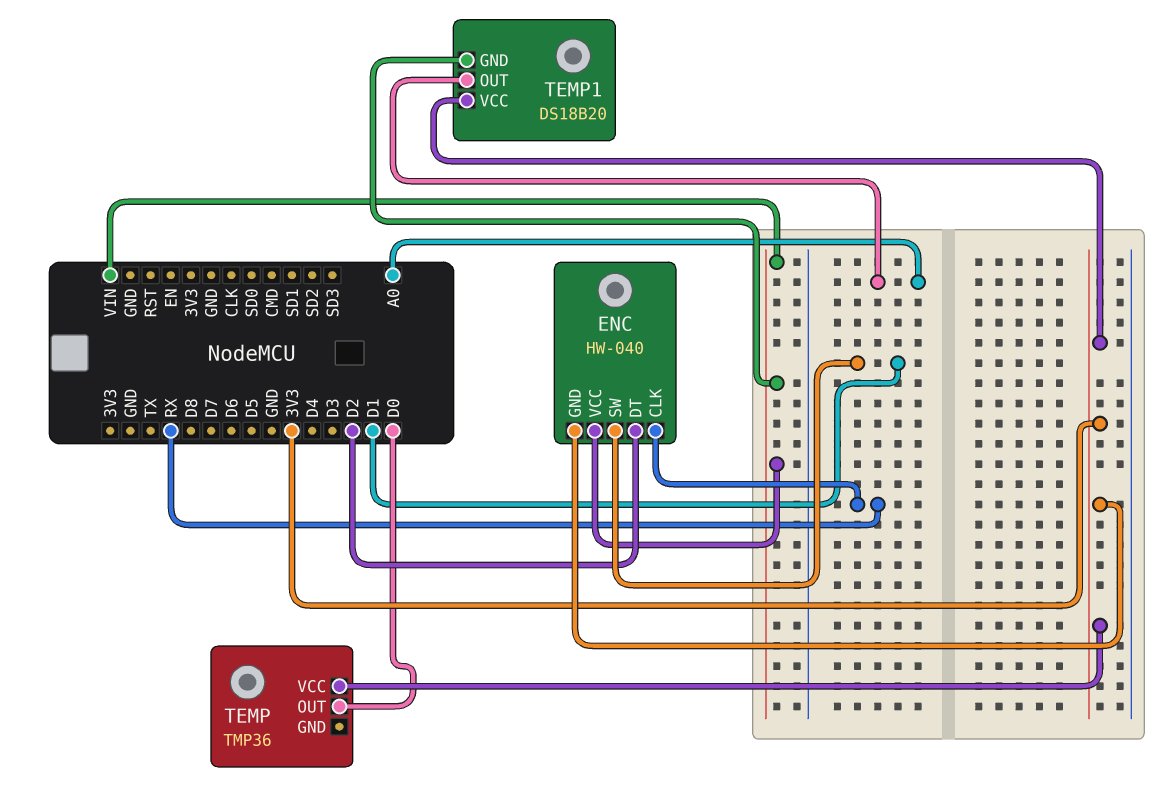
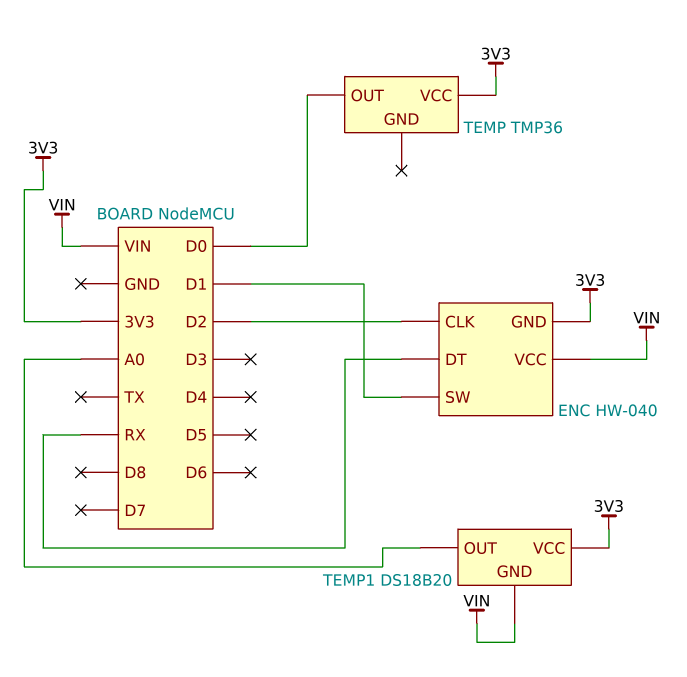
ENC pin CLK: RX -> D2
ENC pin DT: D2 -> RX

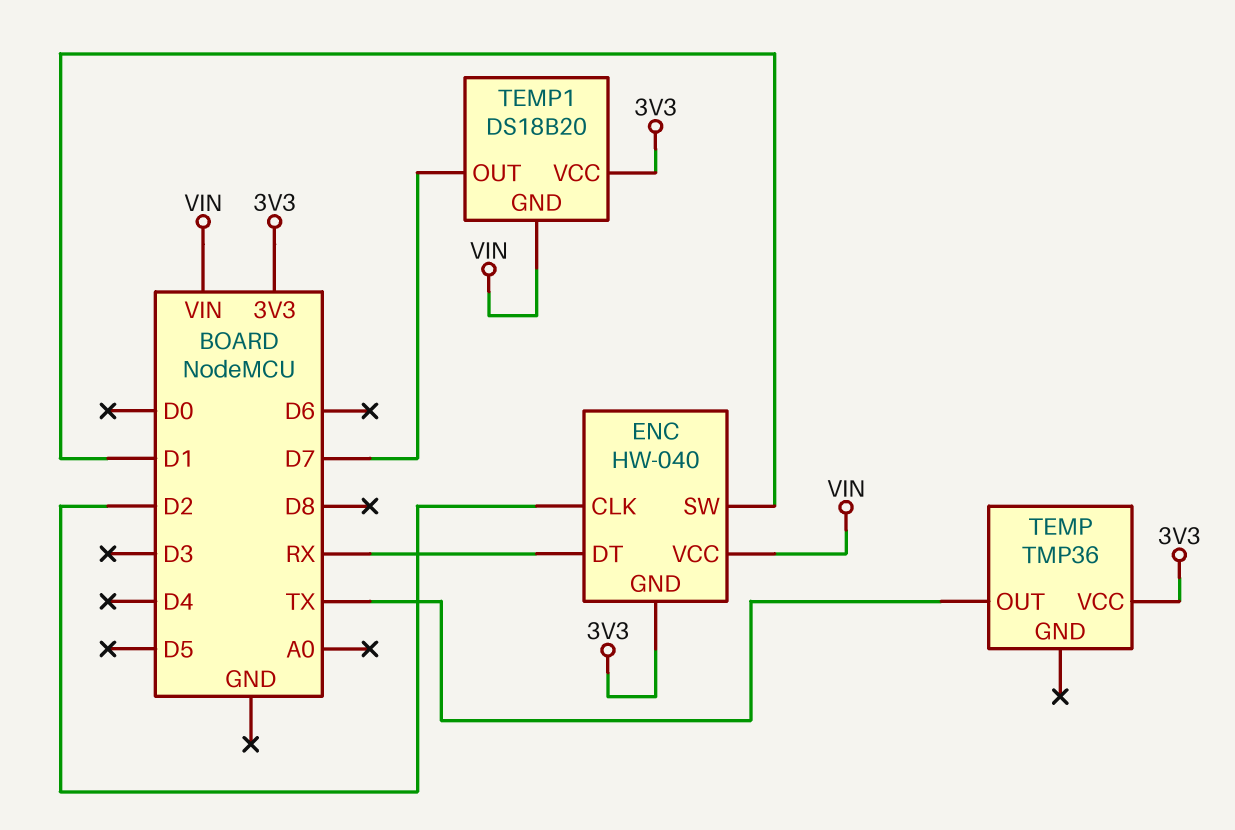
TEMP pin OUT: D0 -> TX
TEMP1 pin OUT: A0 -> D7

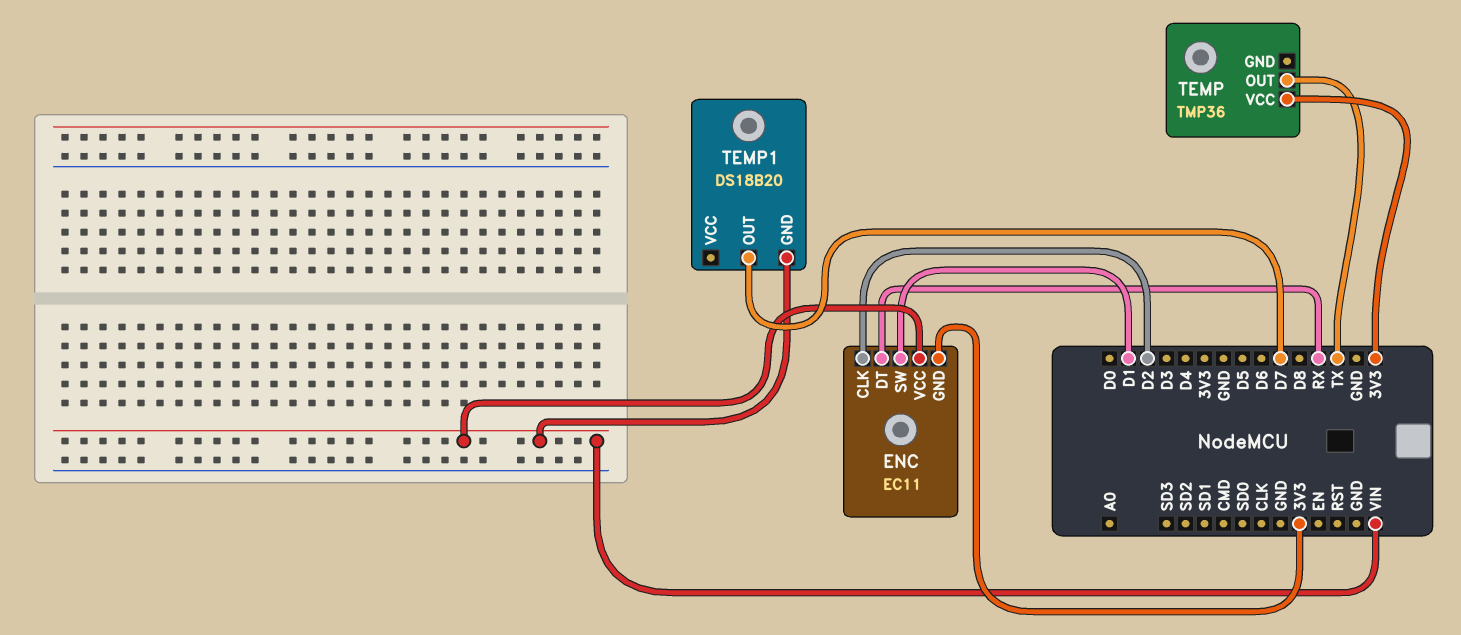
ENC: HW-040 -> EC11
TEMP1 pin VCC: 3V3 -> none

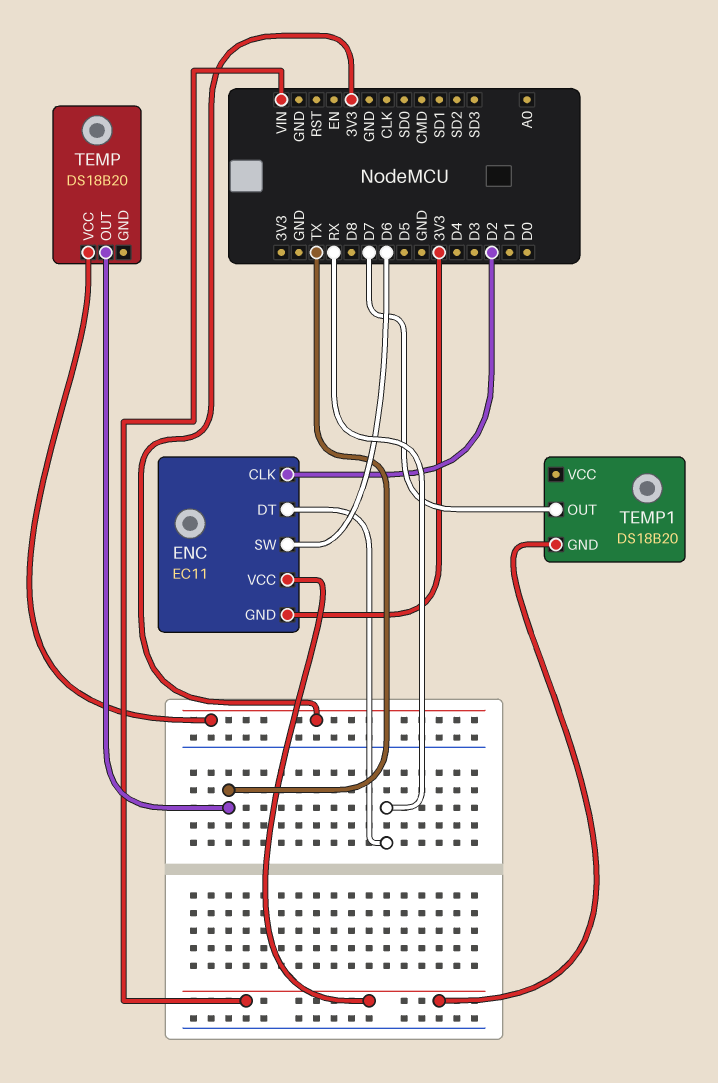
ENC pin SW: D1 -> D6
TEMP: TMP36 -> DS18B20

